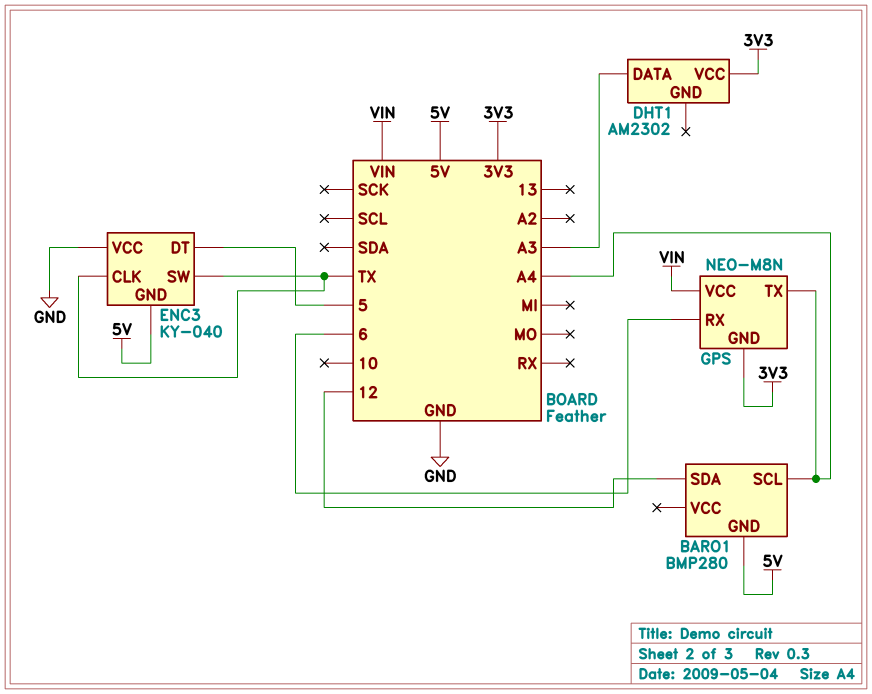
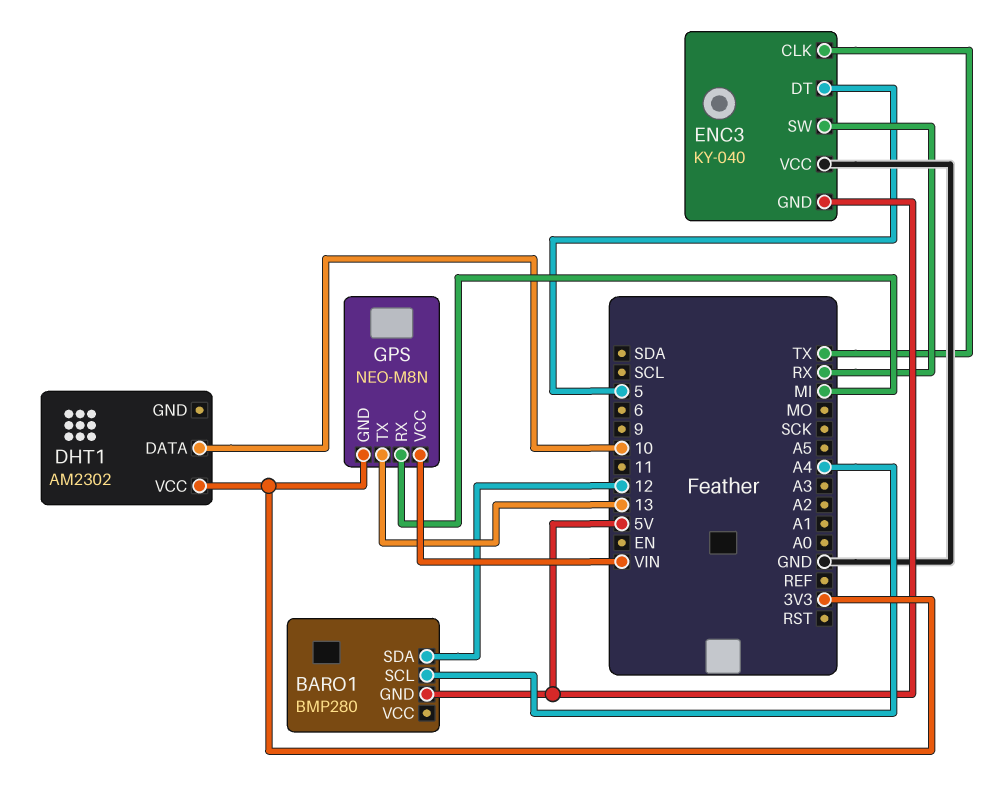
DHT1 pin DATA: A3 -> 10
ENC3 pin SW: TX -> RX
GPS pin RX: 6 -> MI
GPS pin TX: A4 -> 13

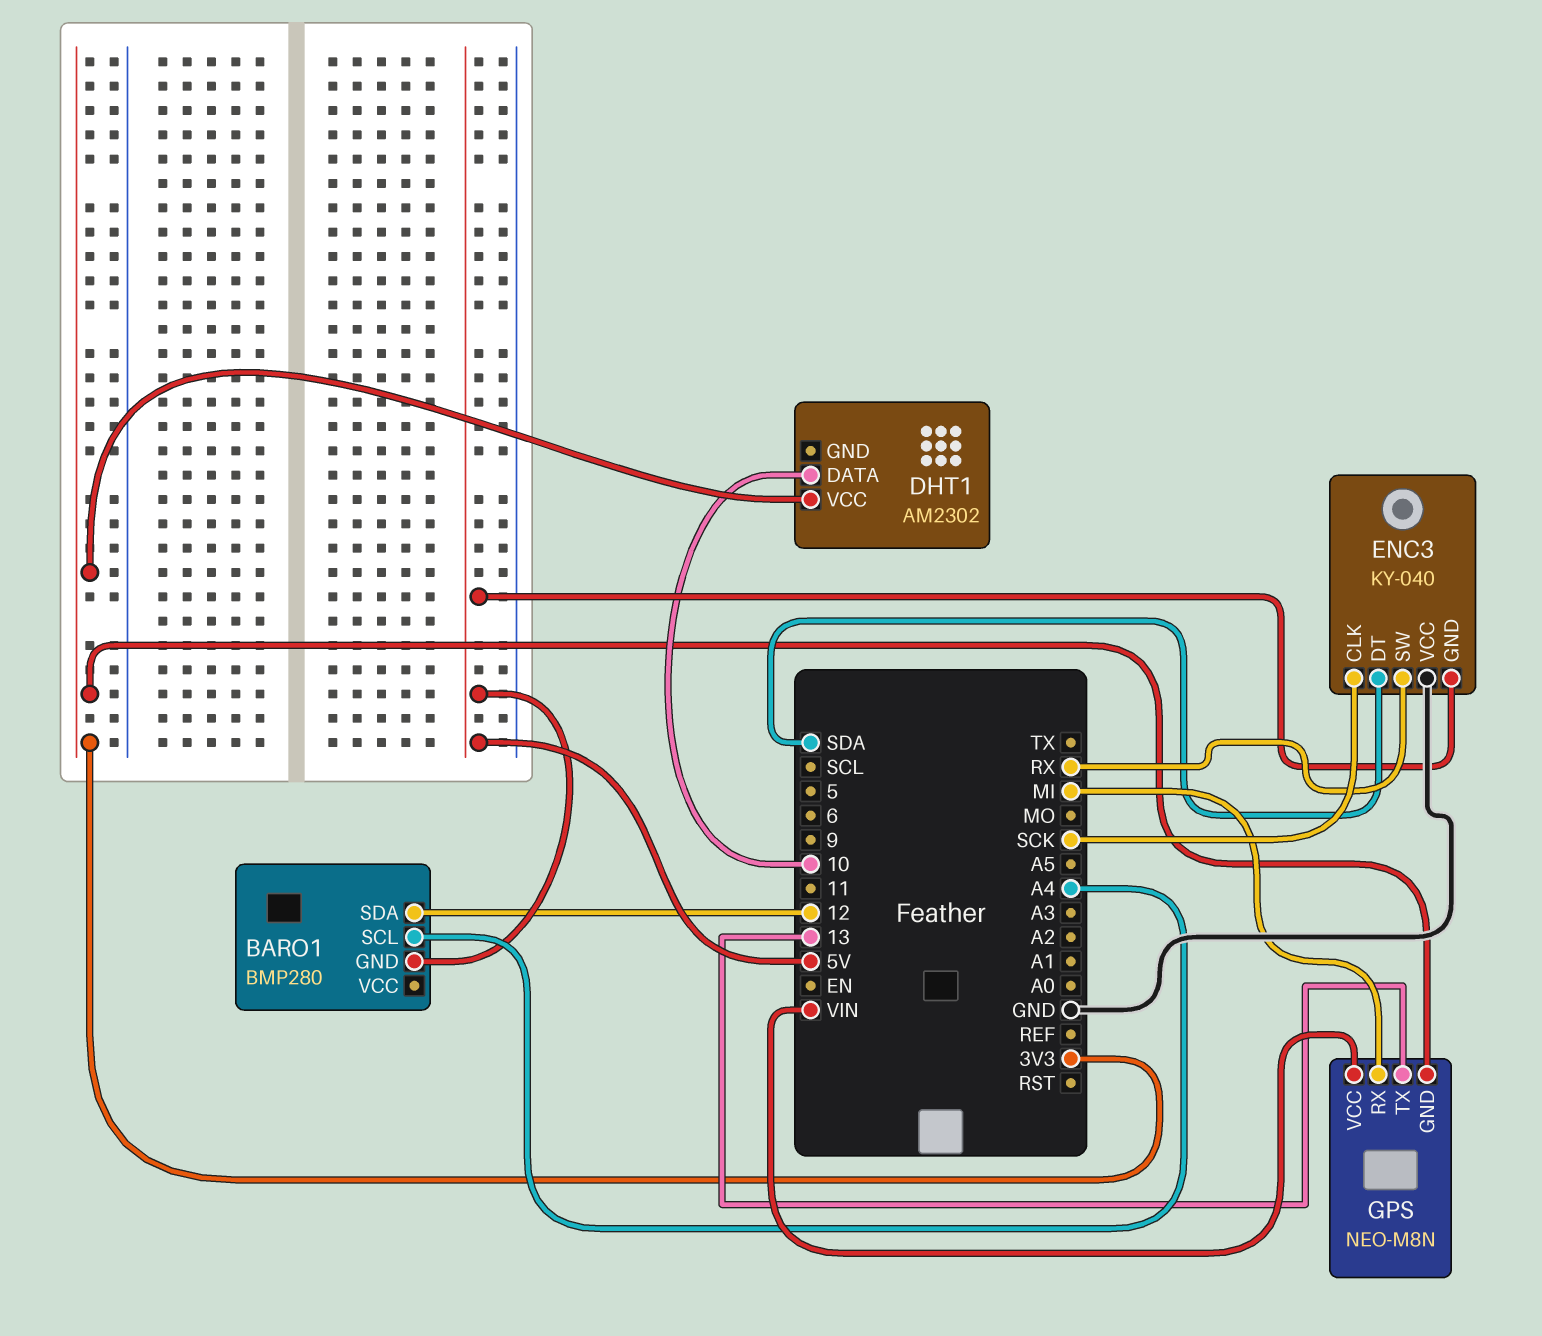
ENC3 pin CLK: TX -> SCK
ENC3 pin DT: 5 -> SDA

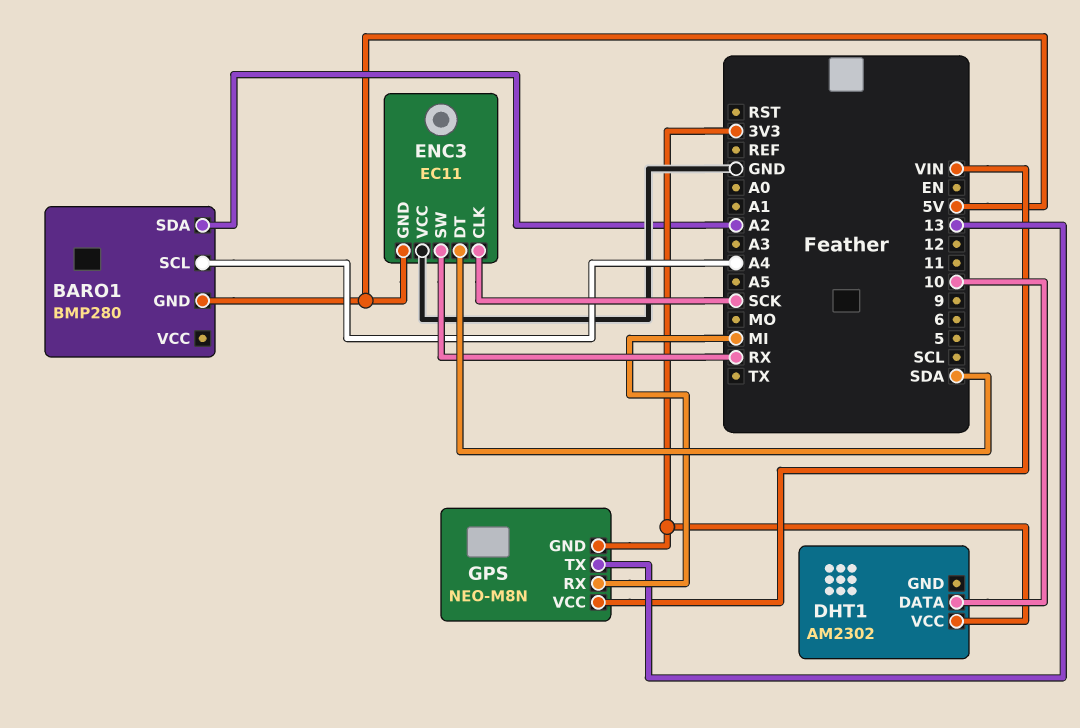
BARO1 pin SDA: 12 -> A2
ENC3: KY-040 -> EC11

